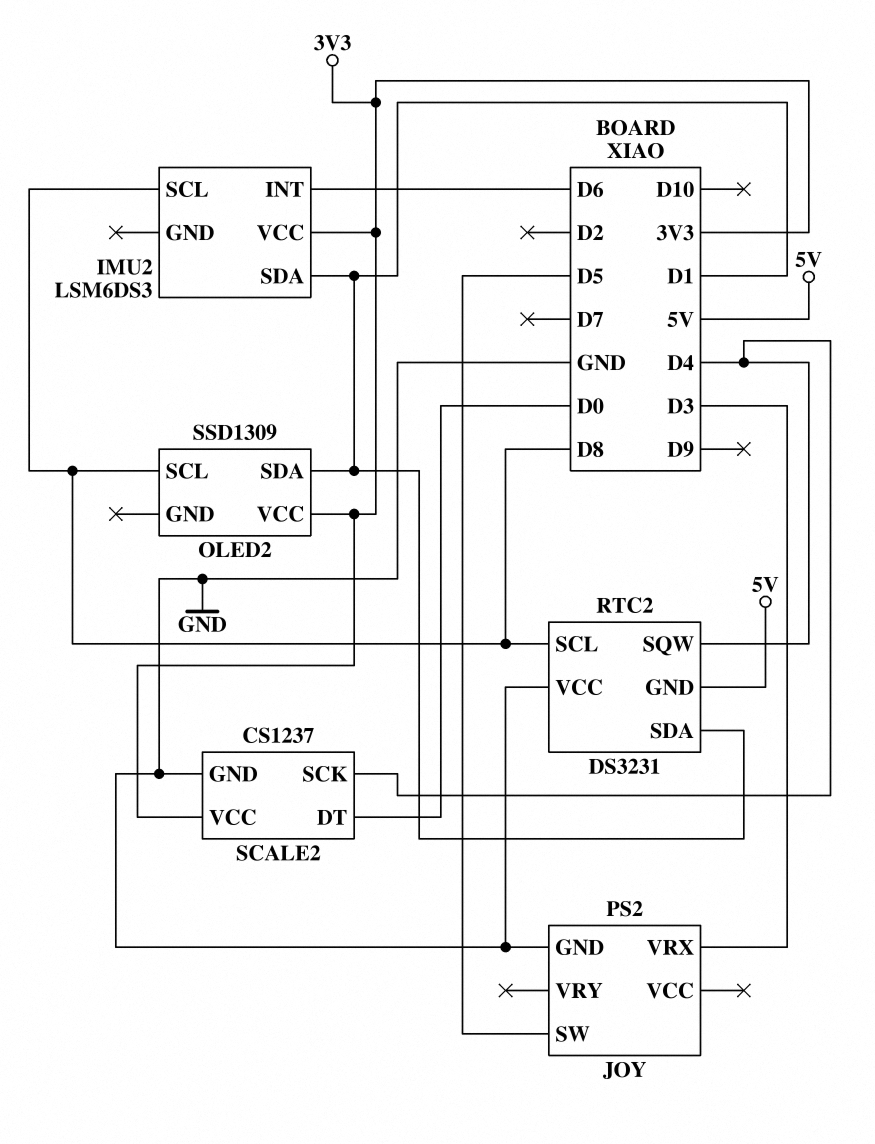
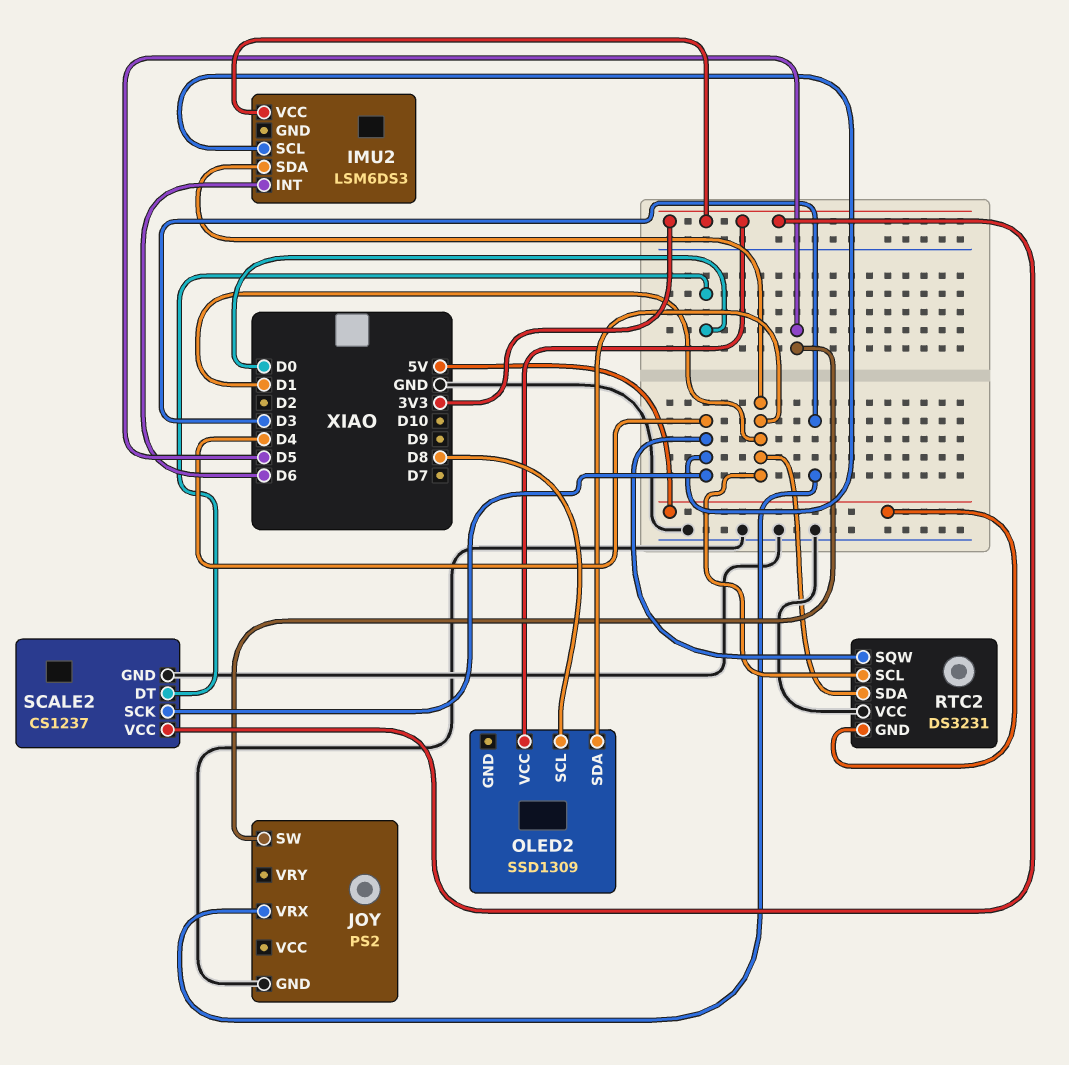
IMU2 pin SCL: D8 -> D4
RTC2 pin SCL: D8 -> D1

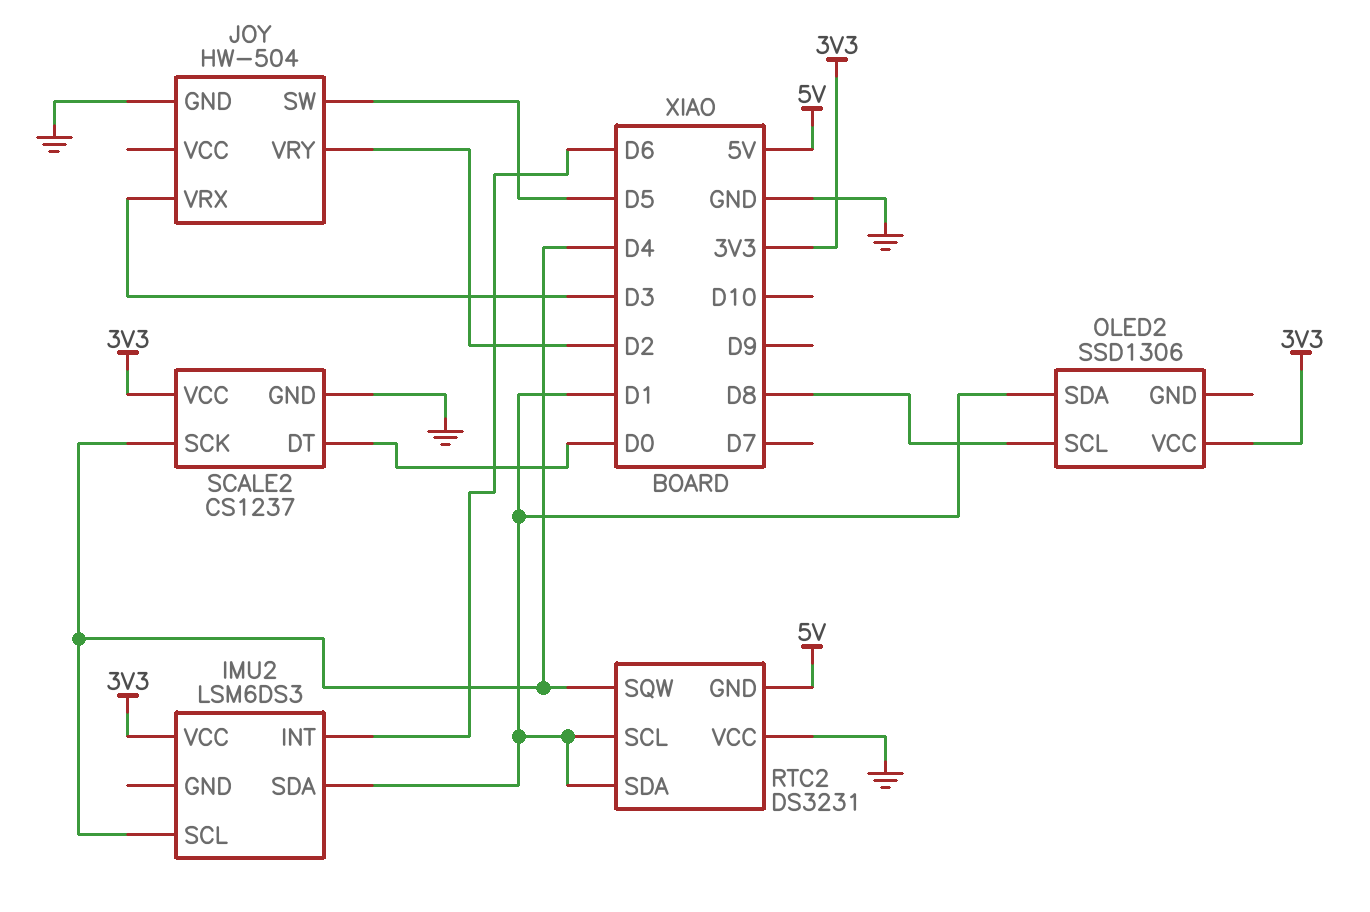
JOY: PS2 -> HW-504
JOY pin VRY: none -> D2
OLED2: SSD1309 -> SSD1306

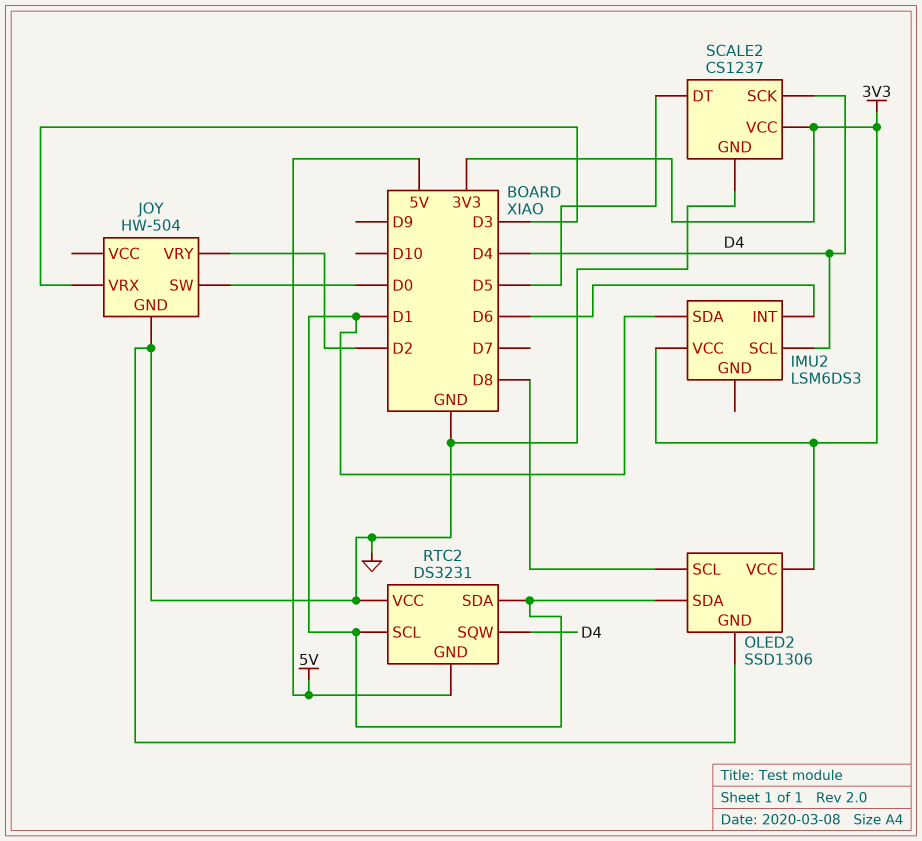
JOY pin SW: D5 -> D0
OLED2 pin GND: none -> GND
SCALE2 pin DT: D0 -> D5

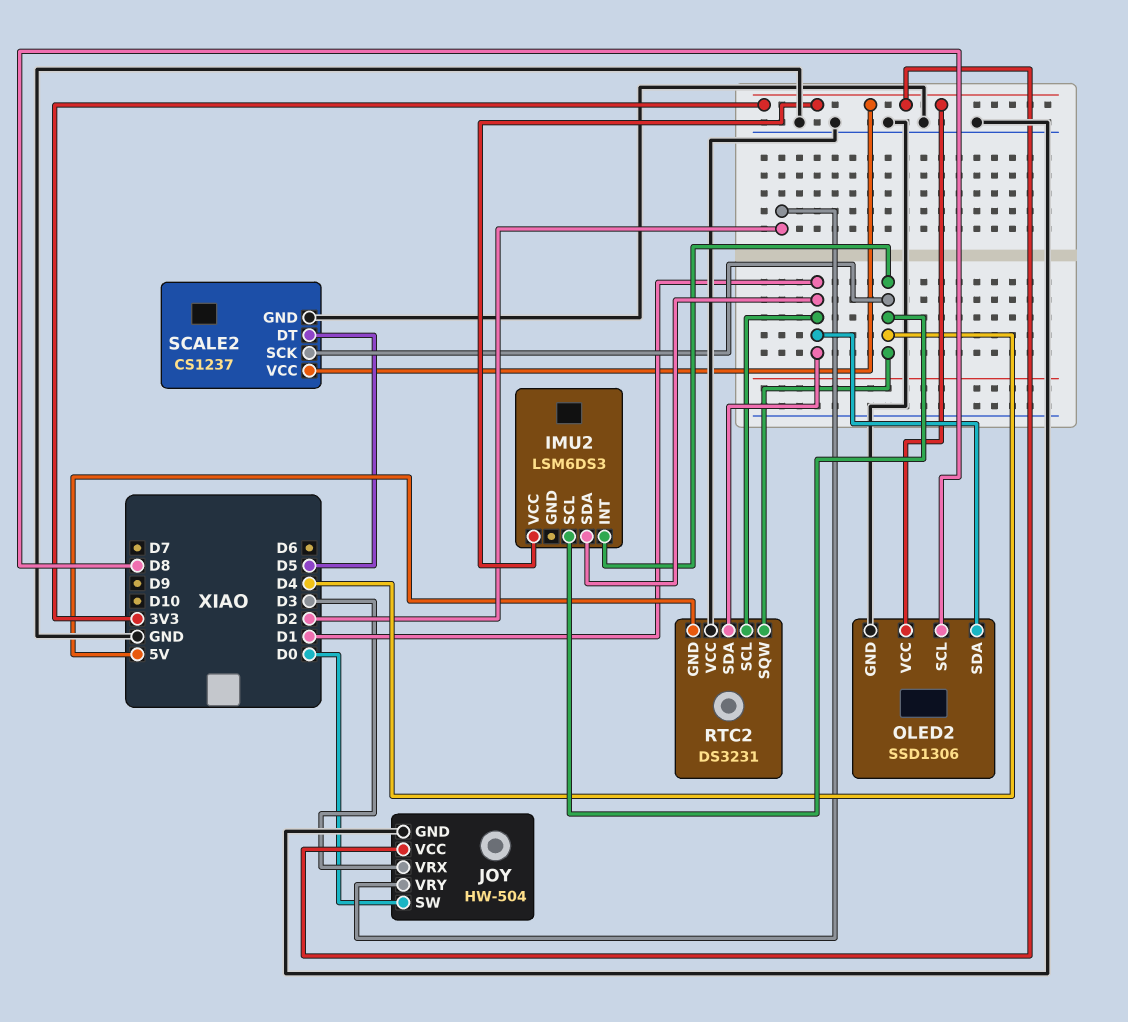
IMU2 pin INT: D6 -> D4
JOY pin VCC: none -> 3V3

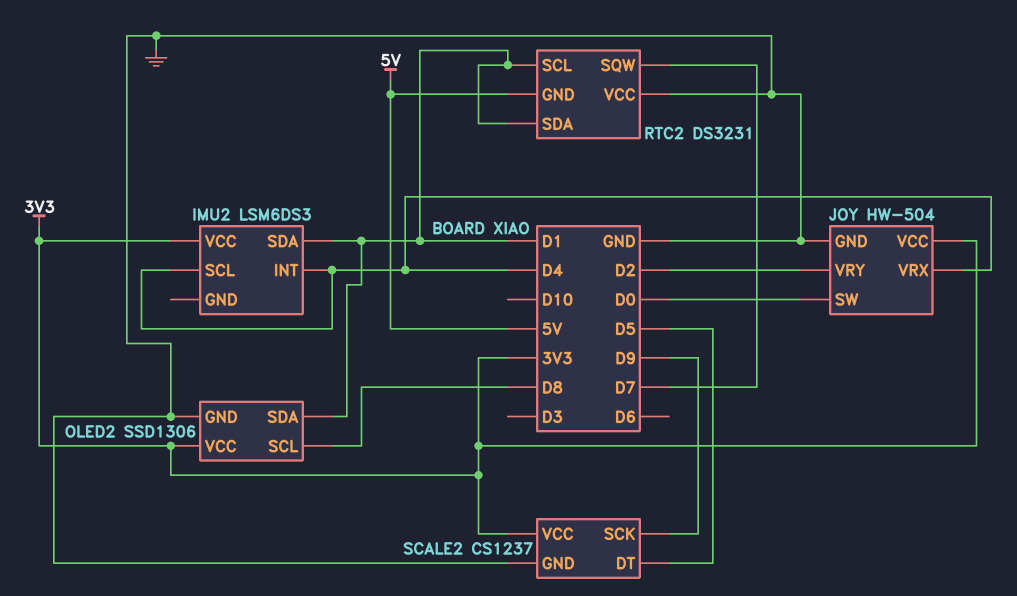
JOY pin VRX: D3 -> D4
RTC2 pin SQW: D4 -> D7
SCALE2 pin SCK: D4 -> D9

